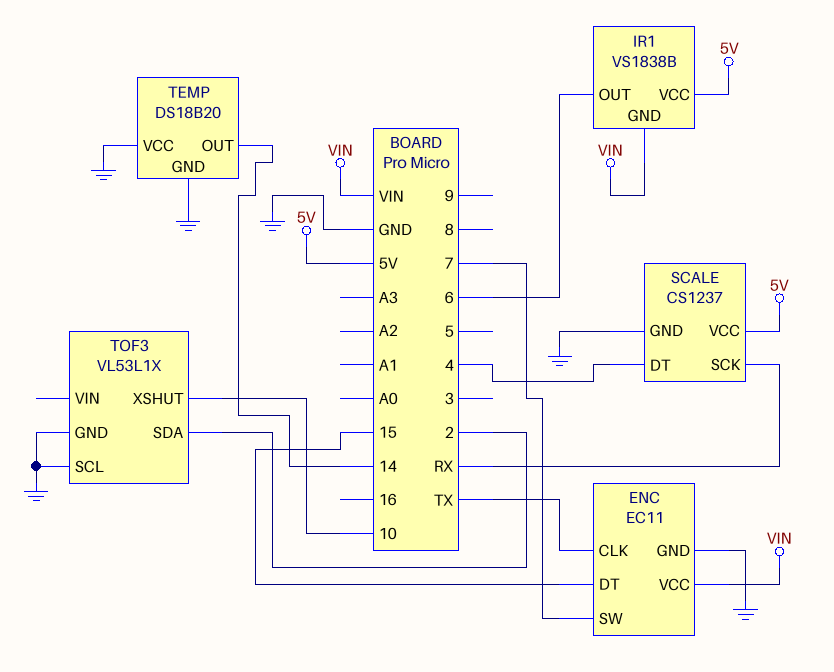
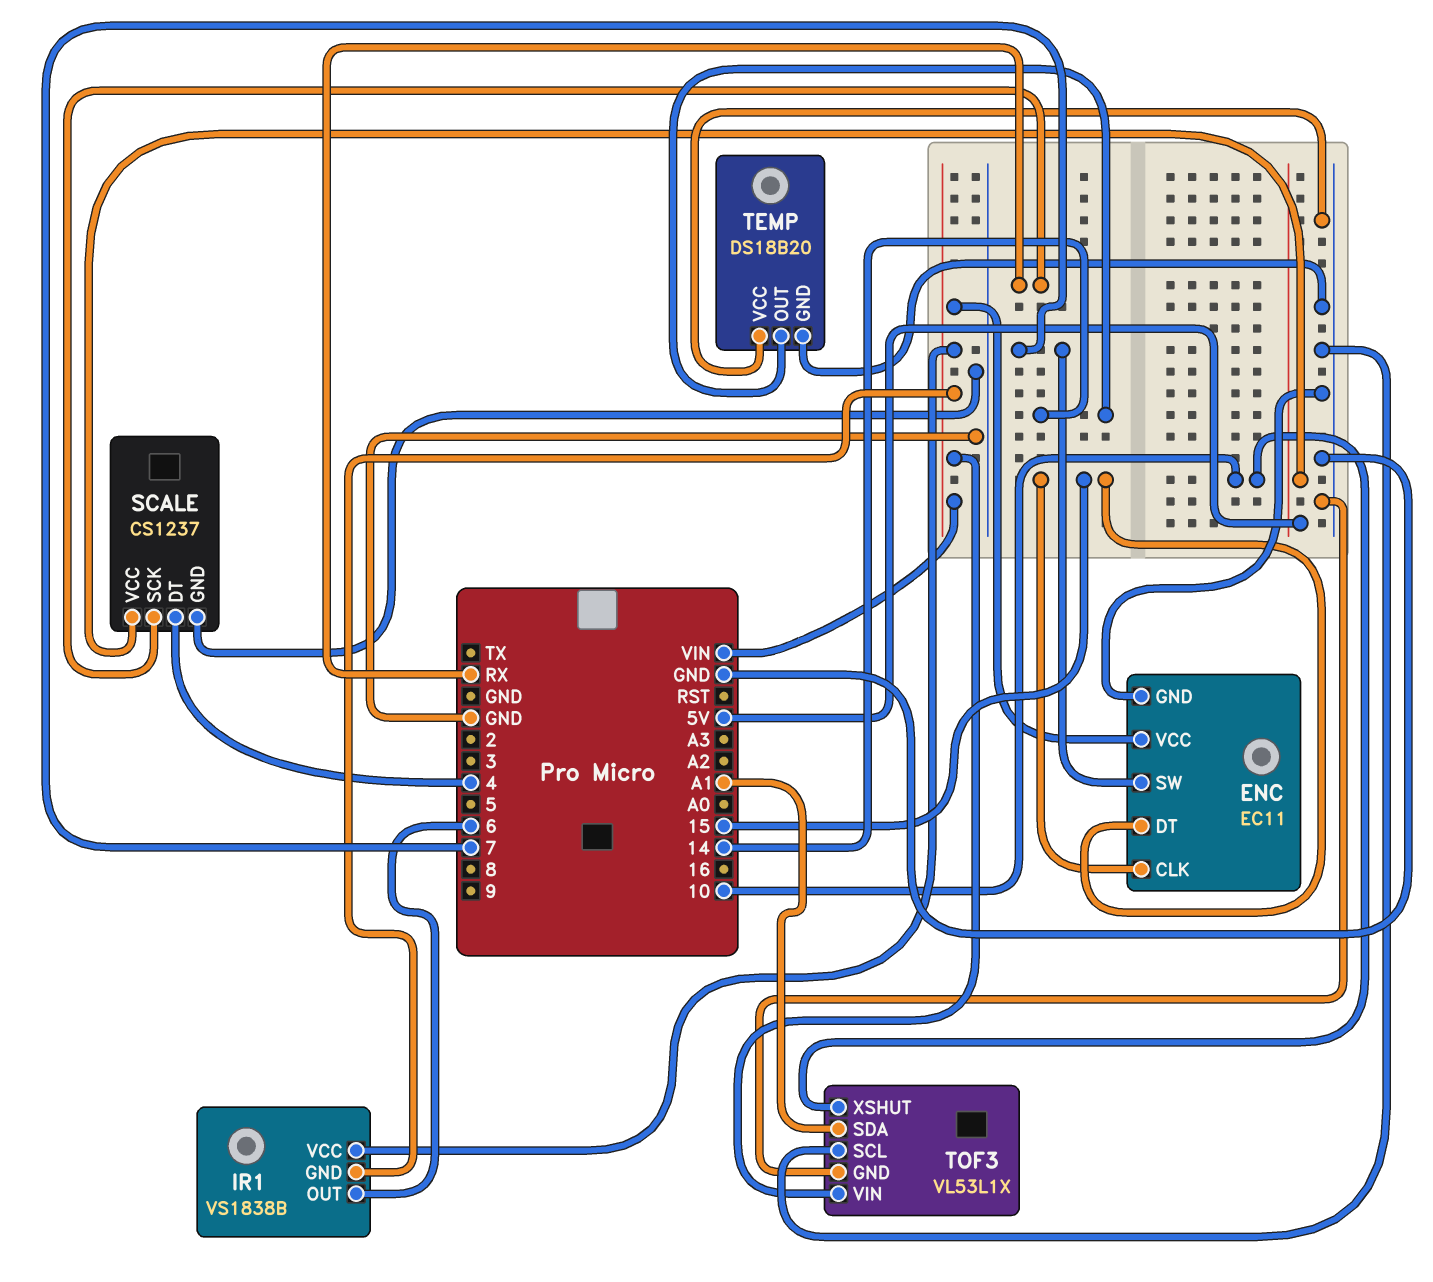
ENC pin CLK: TX -> 15
IR1 pin VCC: 5V -> VIN
TOF3 pin SDA: 2 -> A1
TOF3 pin VIN: none -> VIN

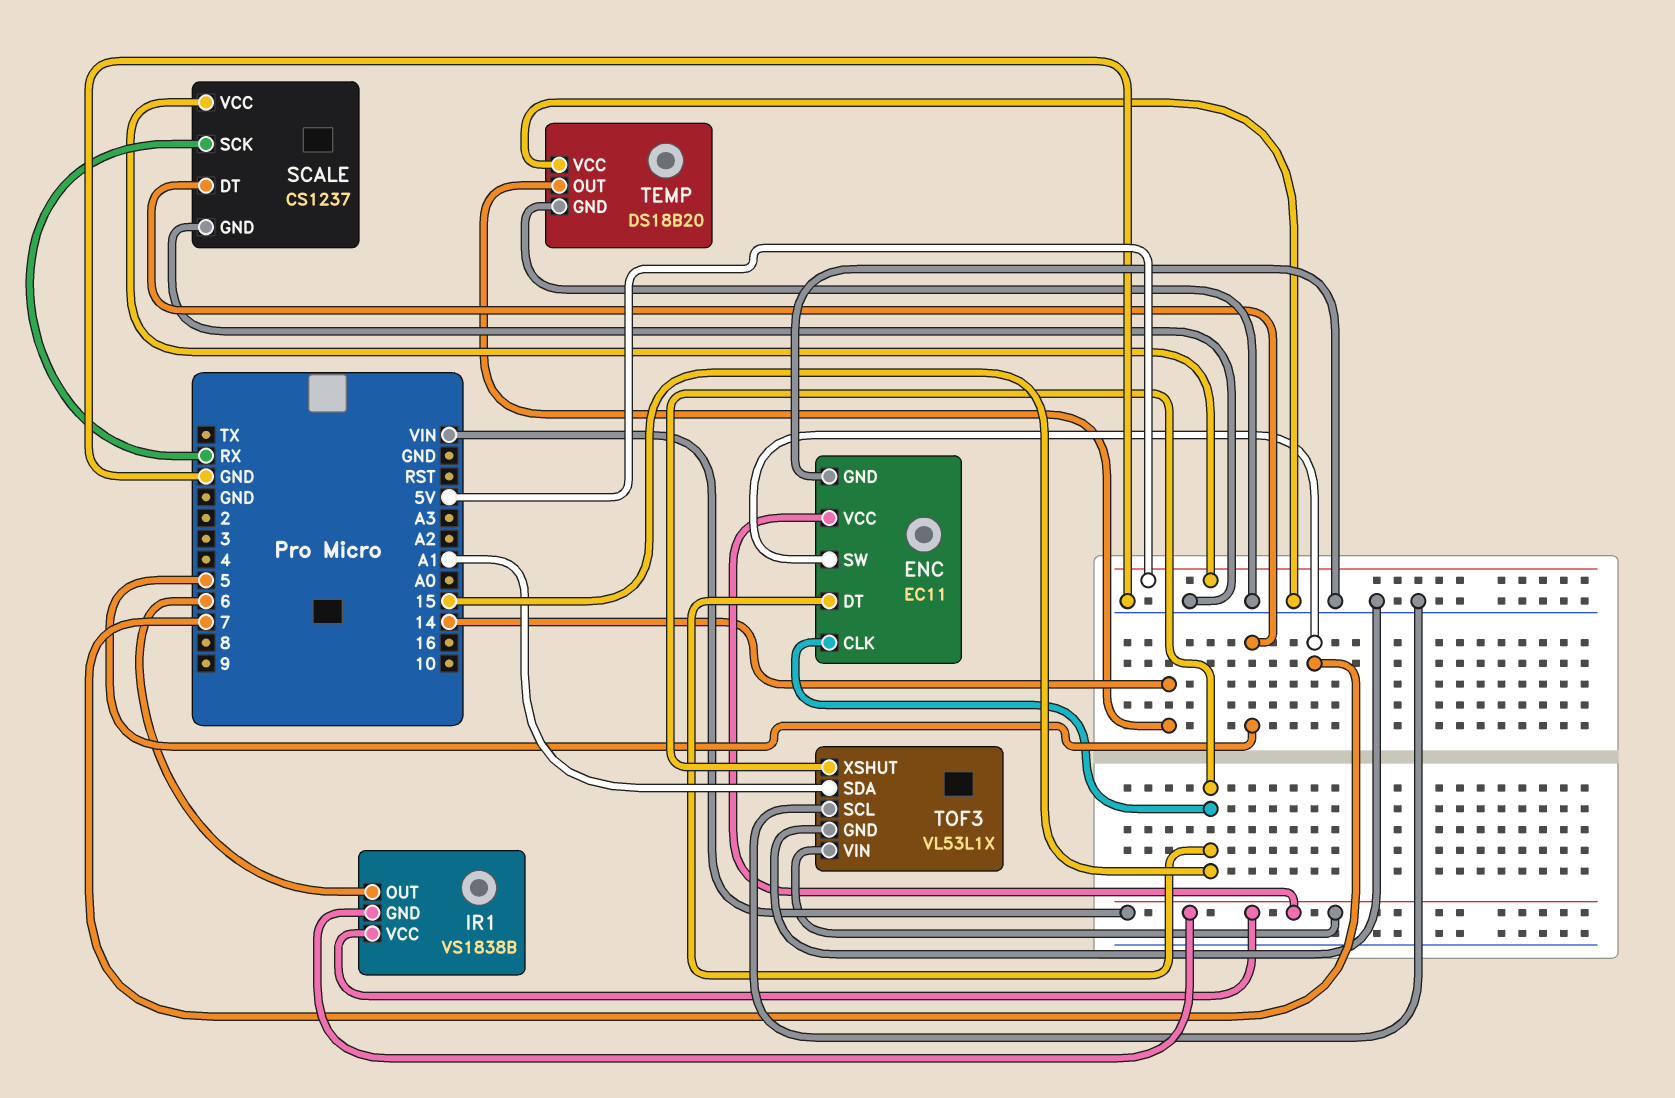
SCALE pin DT: 4 -> 5
TOF3 pin XSHUT: 10 -> 15

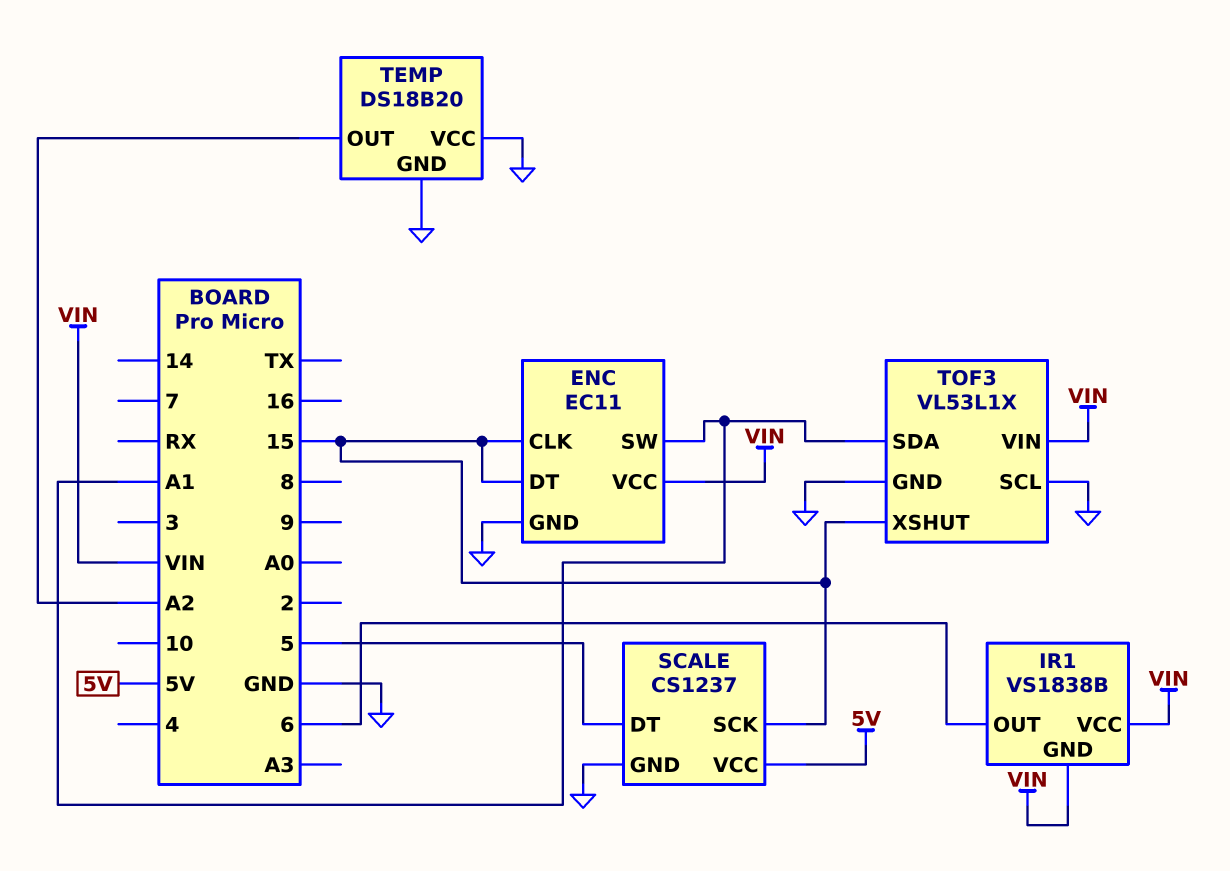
ENC pin SW: 7 -> A1
SCALE pin SCK: RX -> 15
TEMP pin OUT: 14 -> A2

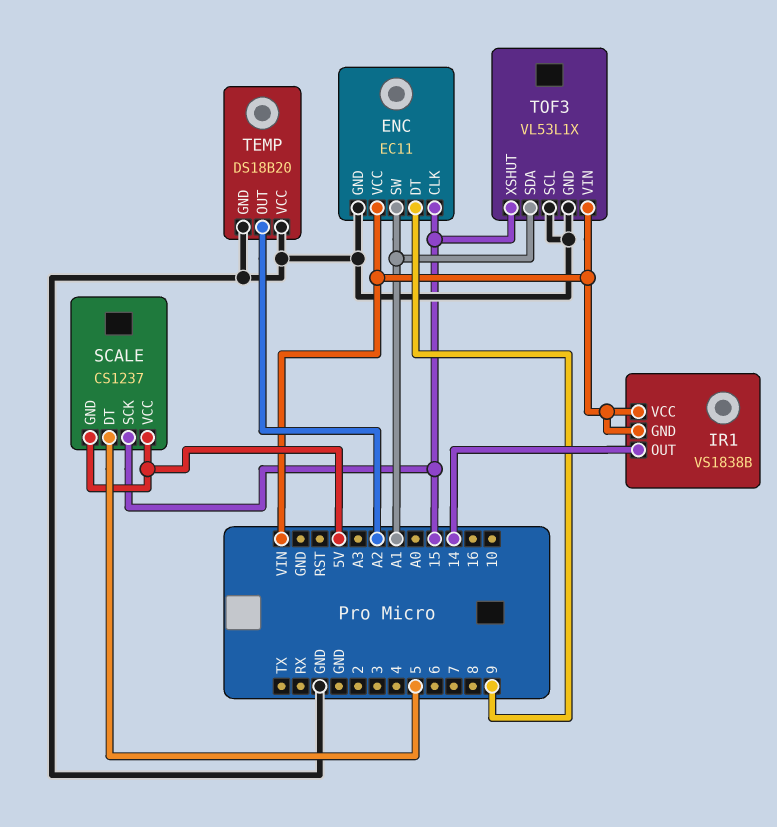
ENC pin DT: 15 -> 9
IR1 pin OUT: 6 -> 14
SCALE pin GND: GND -> 5V

